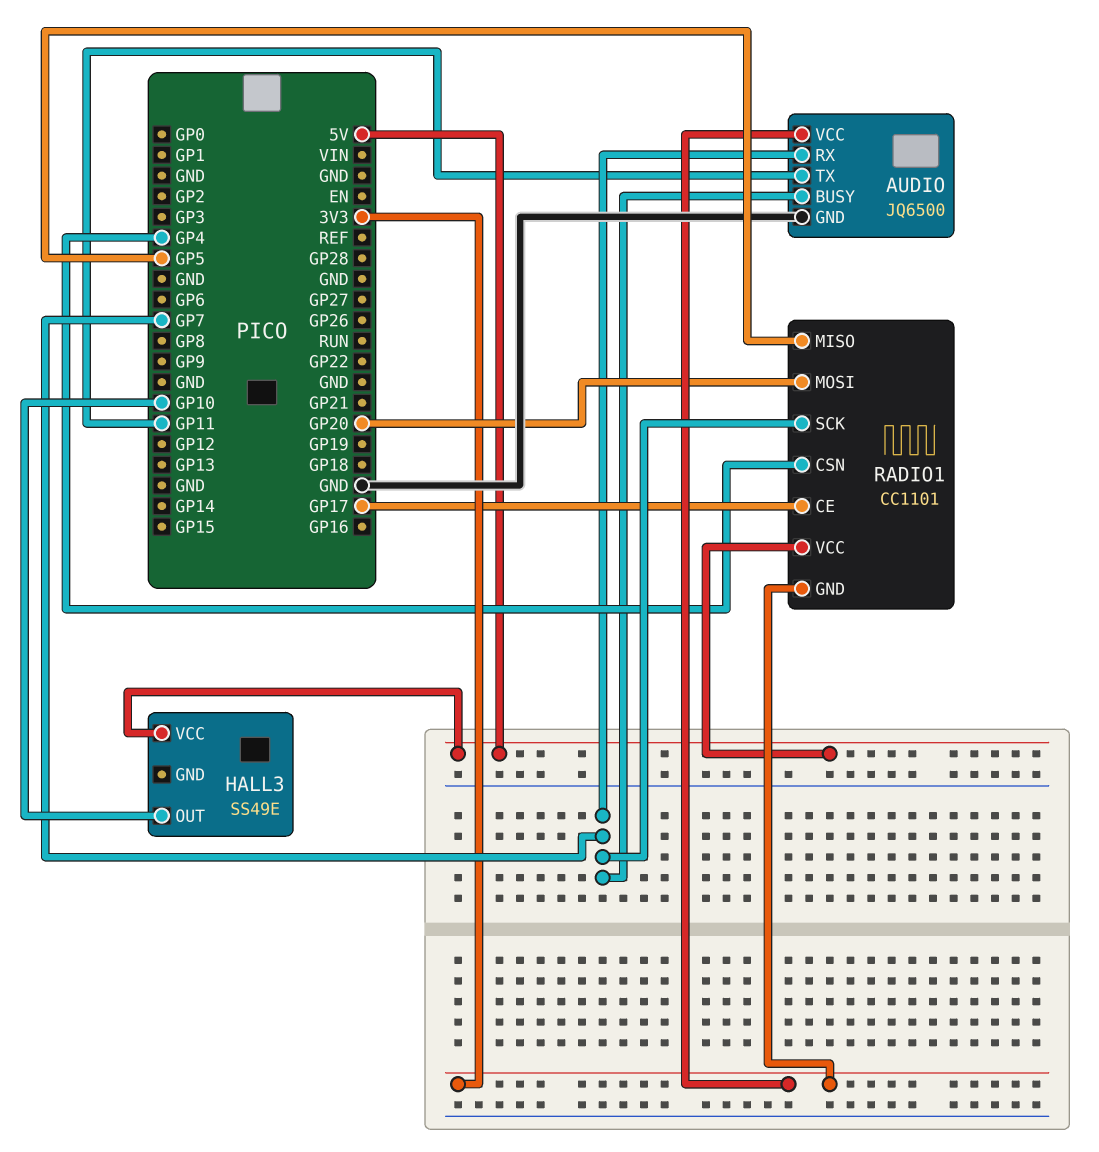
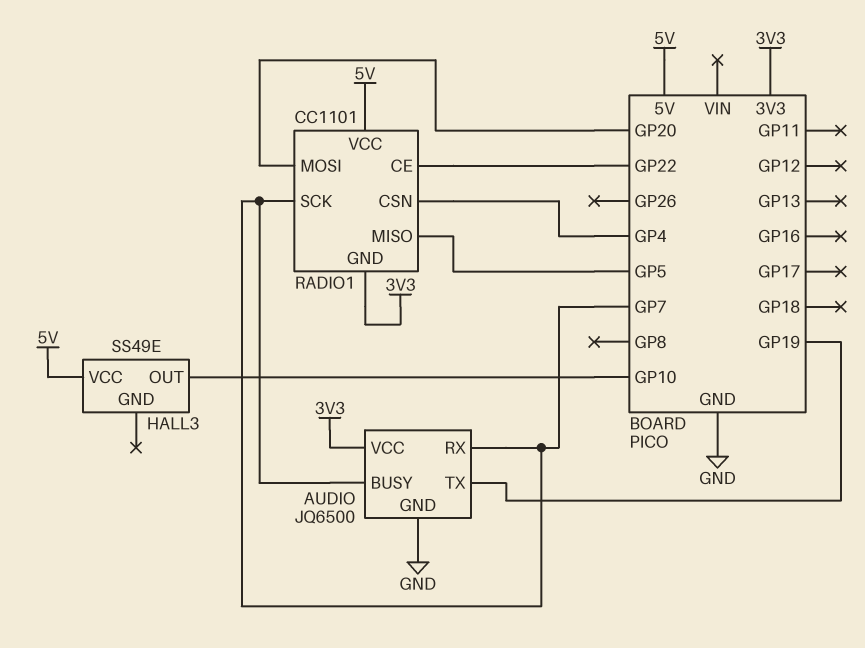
AUDIO pin TX: GP11 -> GP19
RADIO1 pin CE: GP17 -> GP22

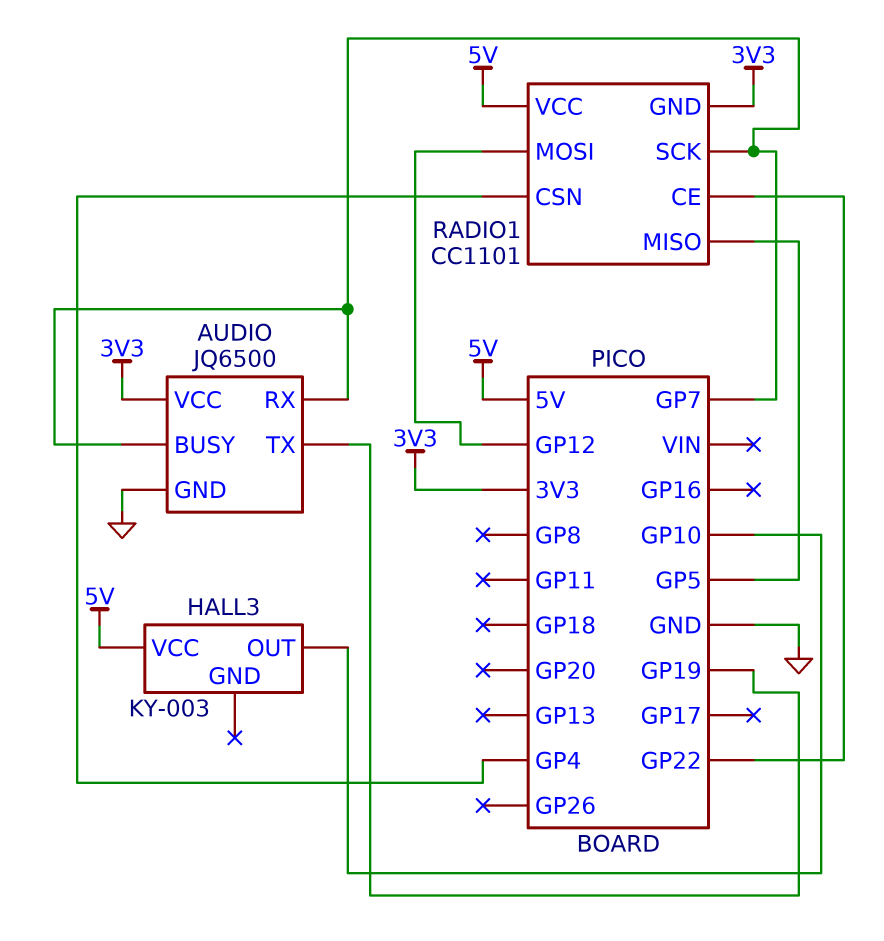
HALL3: SS49E -> KY-003
RADIO1 pin MOSI: GP20 -> GP12

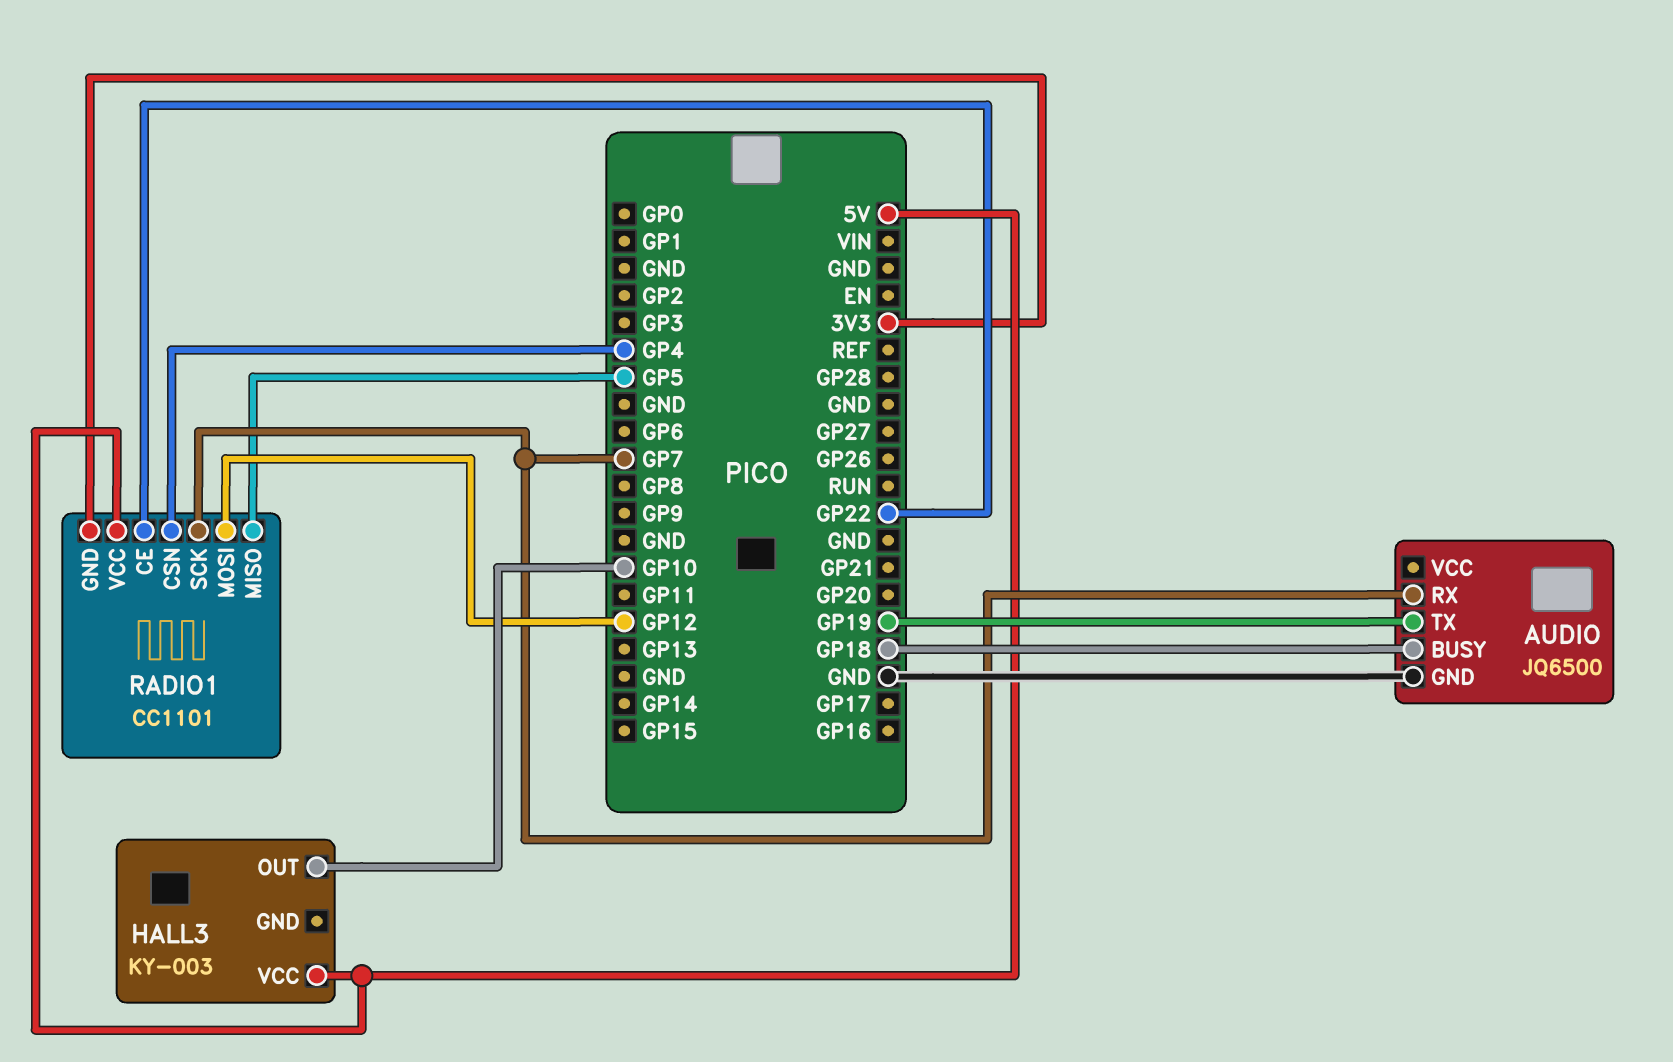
AUDIO pin BUSY: GP7 -> GP18
AUDIO pin VCC: 3V3 -> none

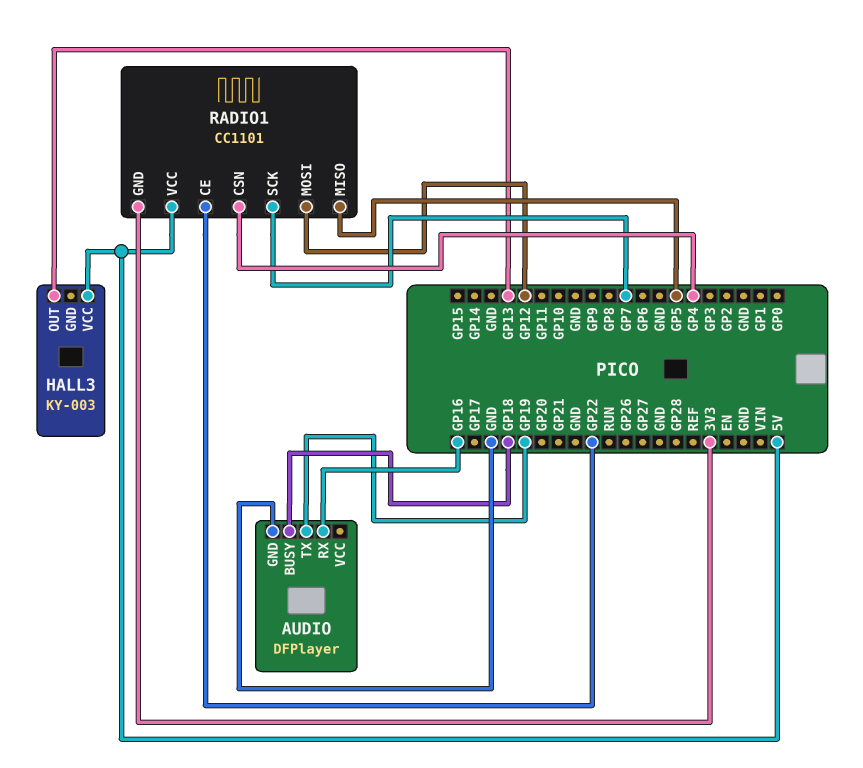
AUDIO: JQ6500 -> DFPlayer
AUDIO pin RX: GP7 -> GP16
HALL3 pin OUT: GP10 -> GP13

